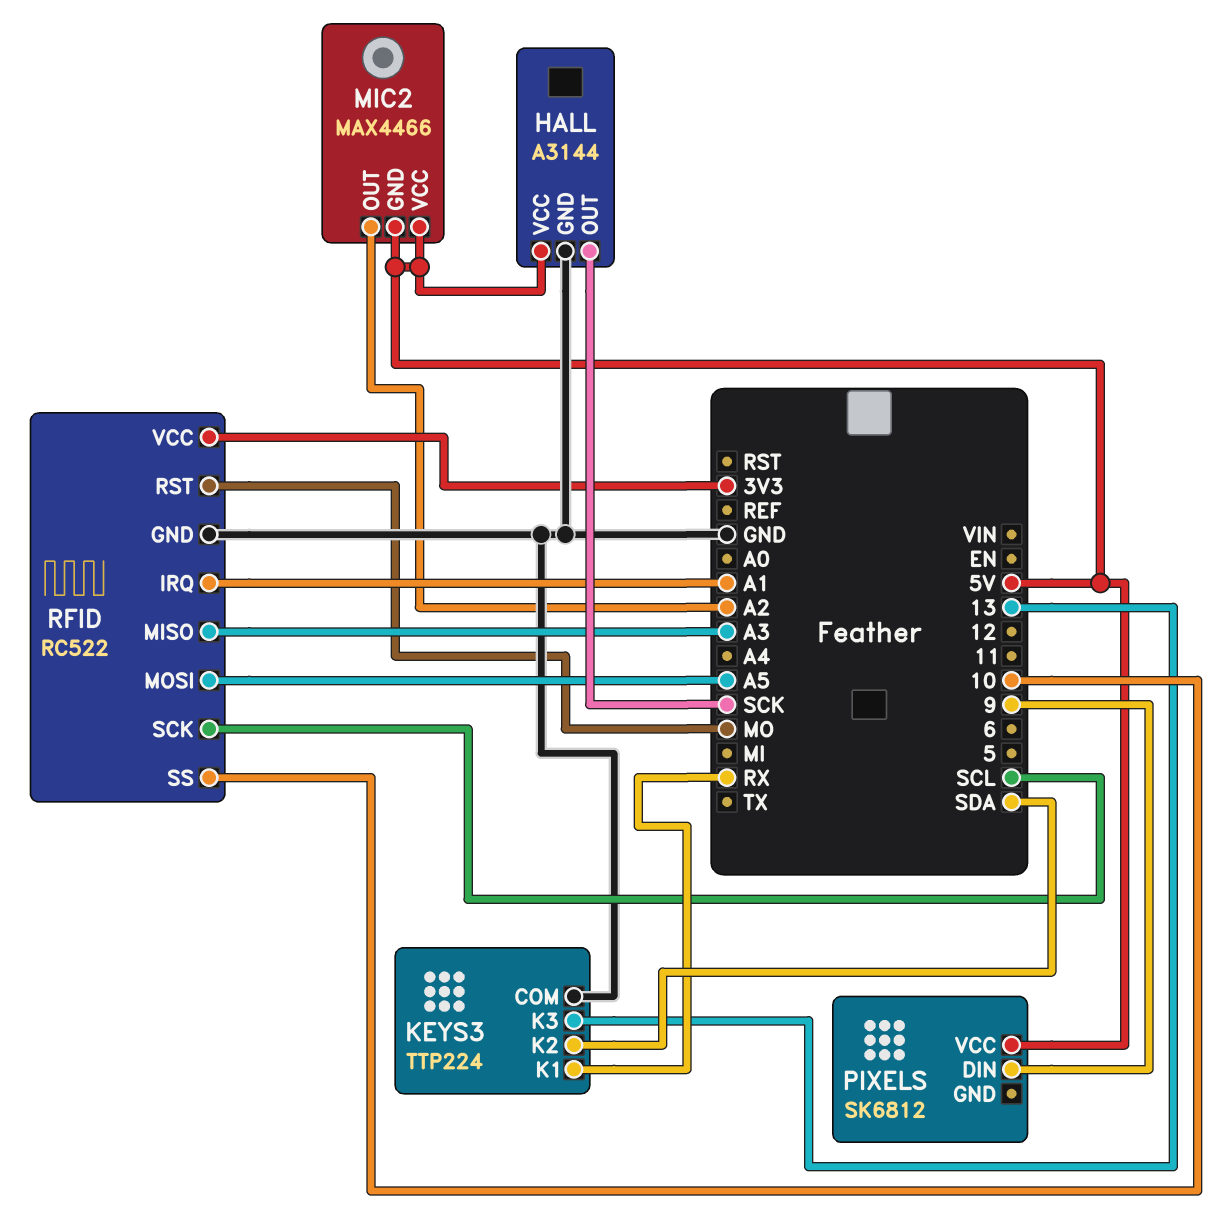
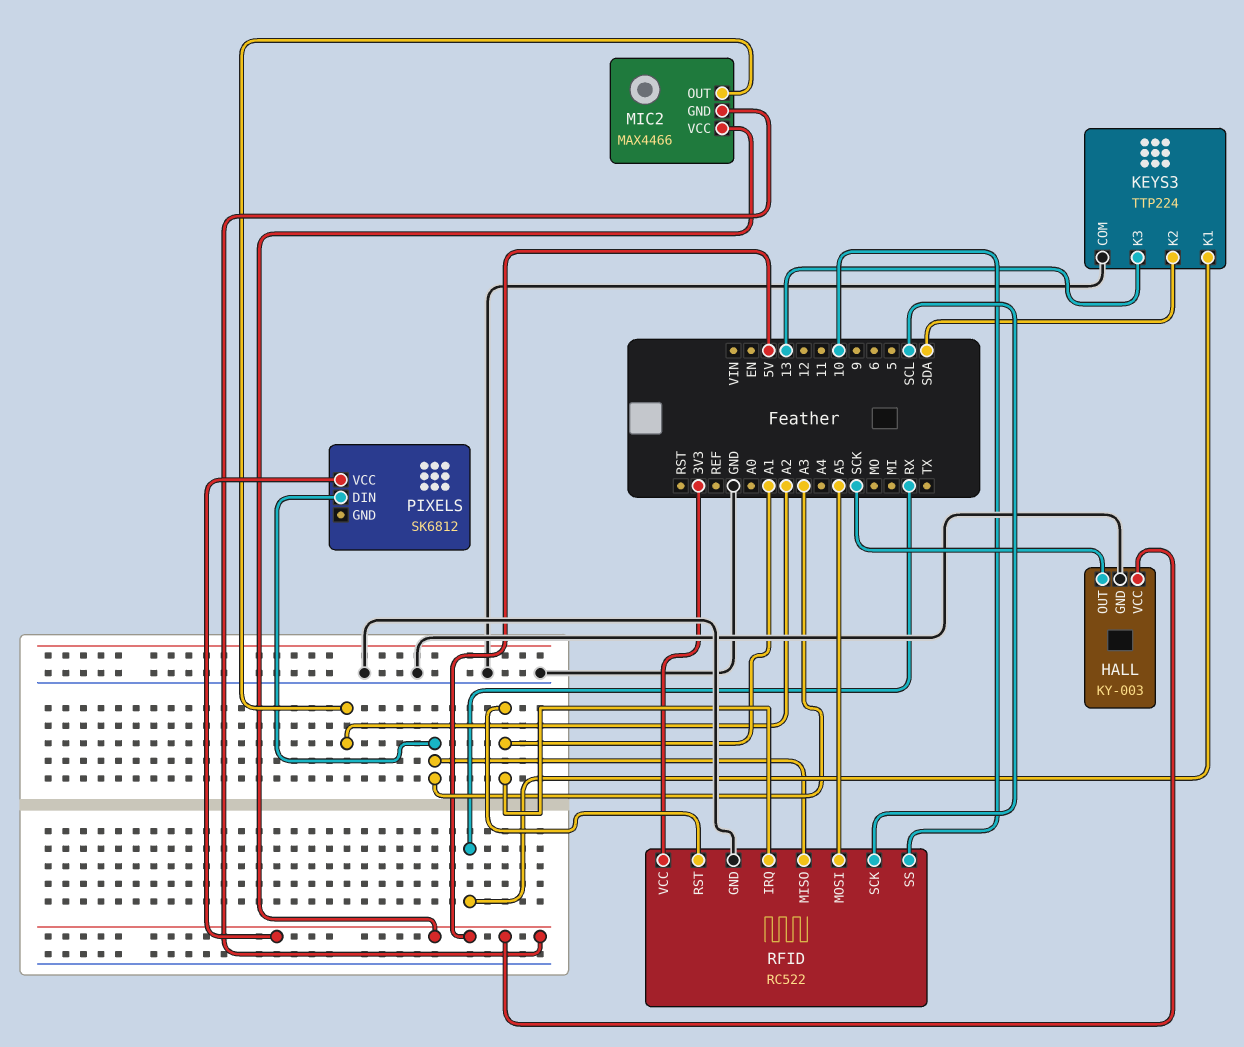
HALL: A3144 -> KY-003
PIXELS pin DIN: 9 -> A3
RFID pin RST: MO -> A1

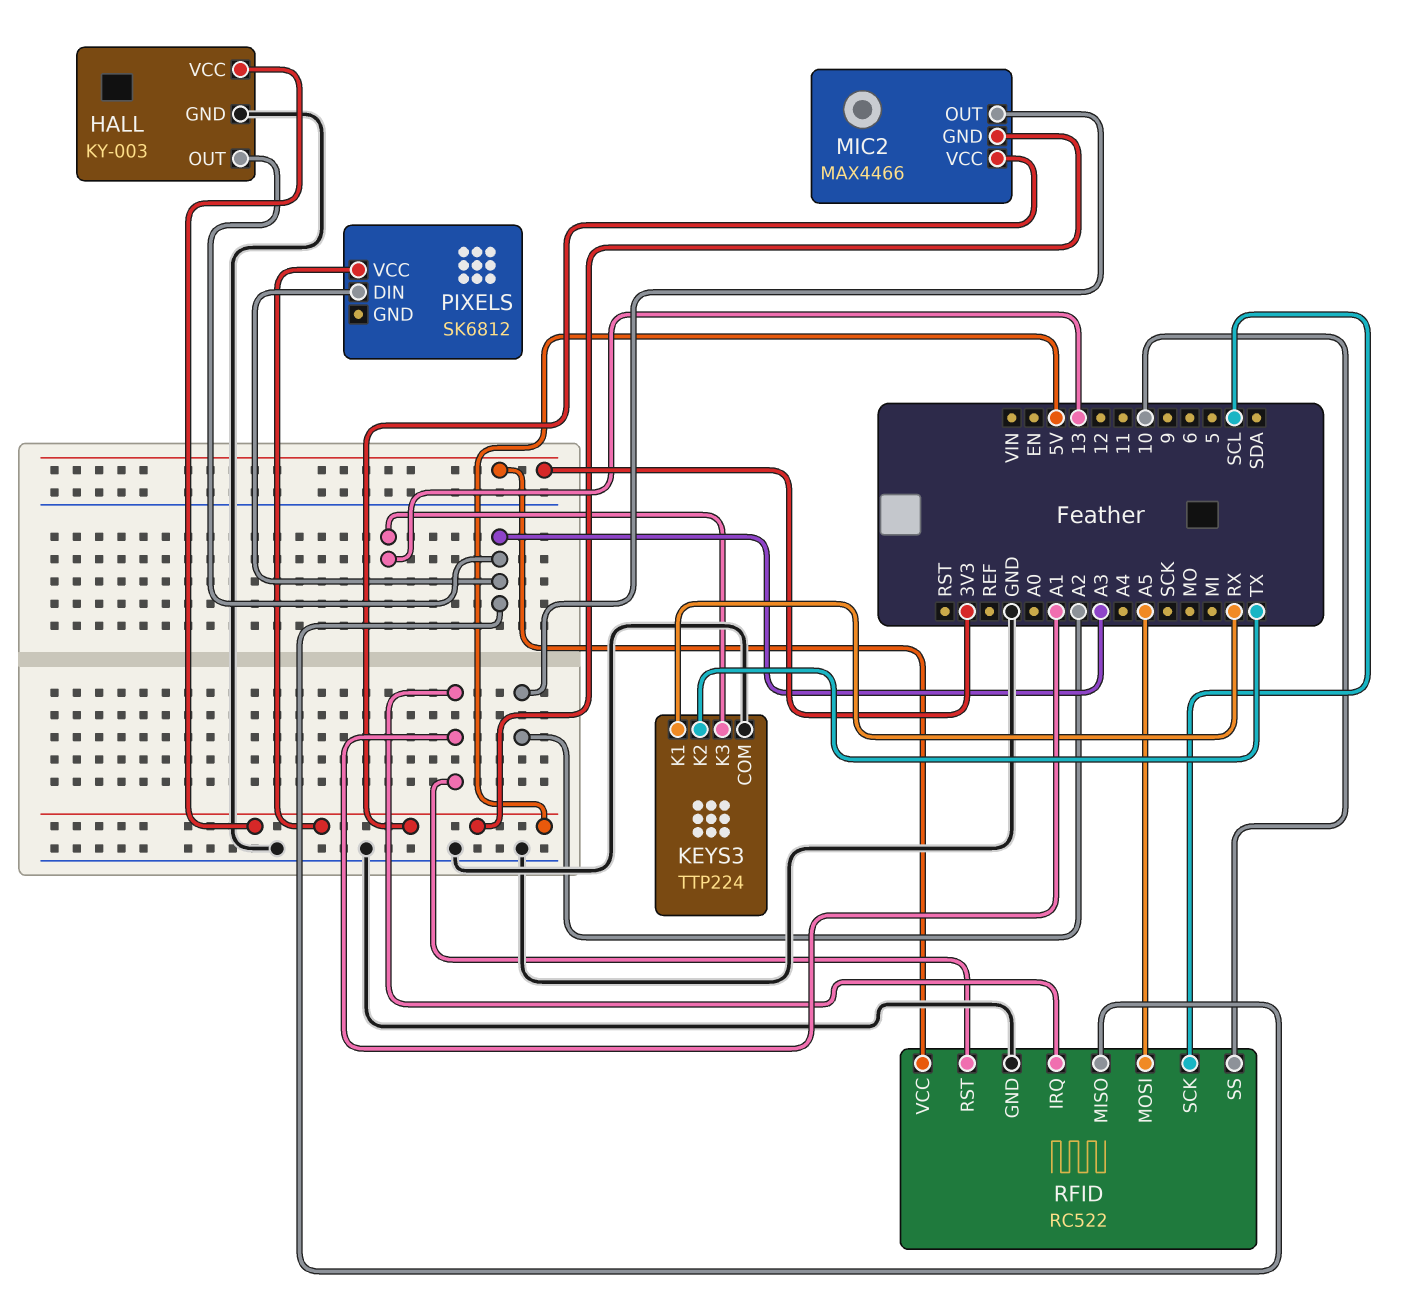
HALL pin OUT: SCK -> A3
KEYS3 pin K2: SDA -> TX

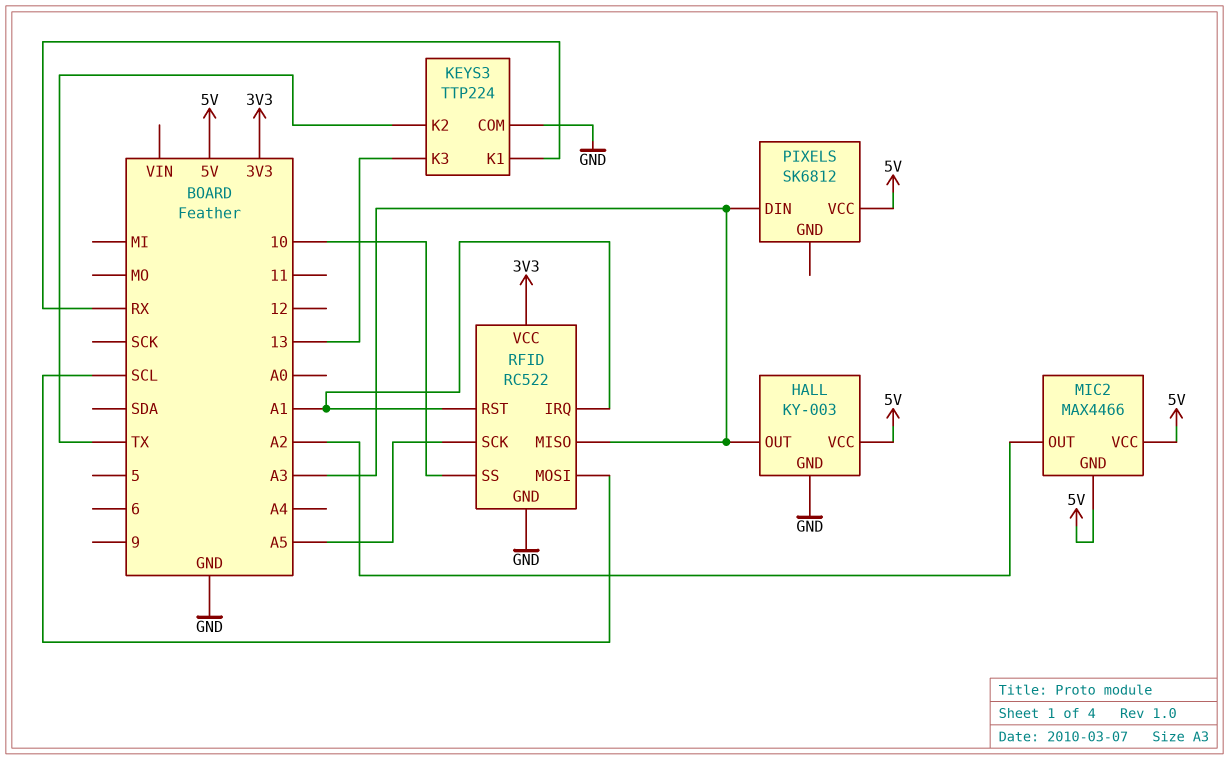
RFID pin MOSI: A5 -> SCL
RFID pin SCK: SCL -> A5

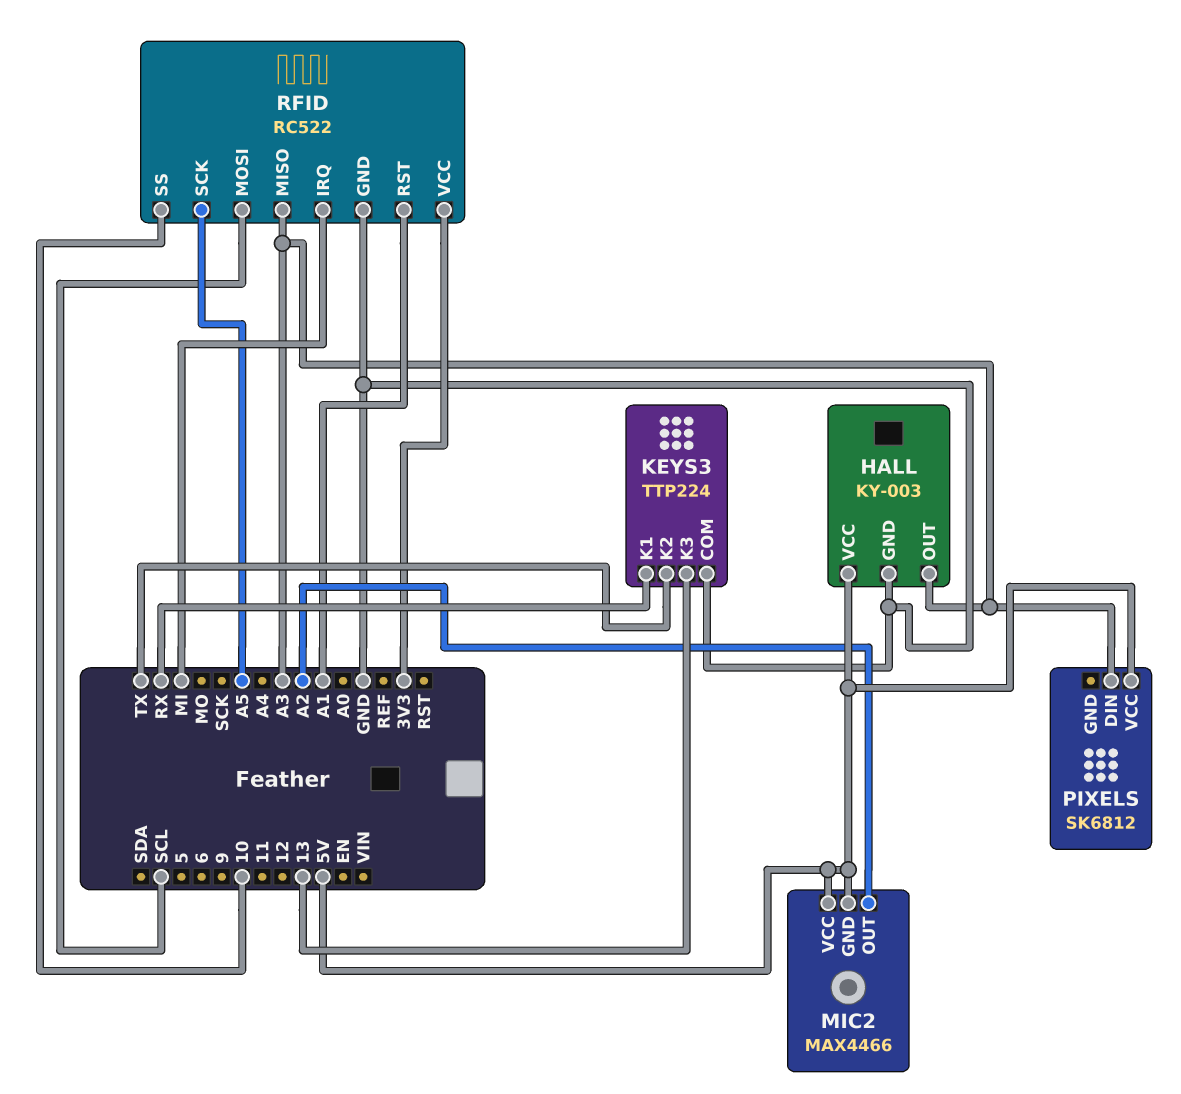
RFID pin IRQ: A1 -> MI

